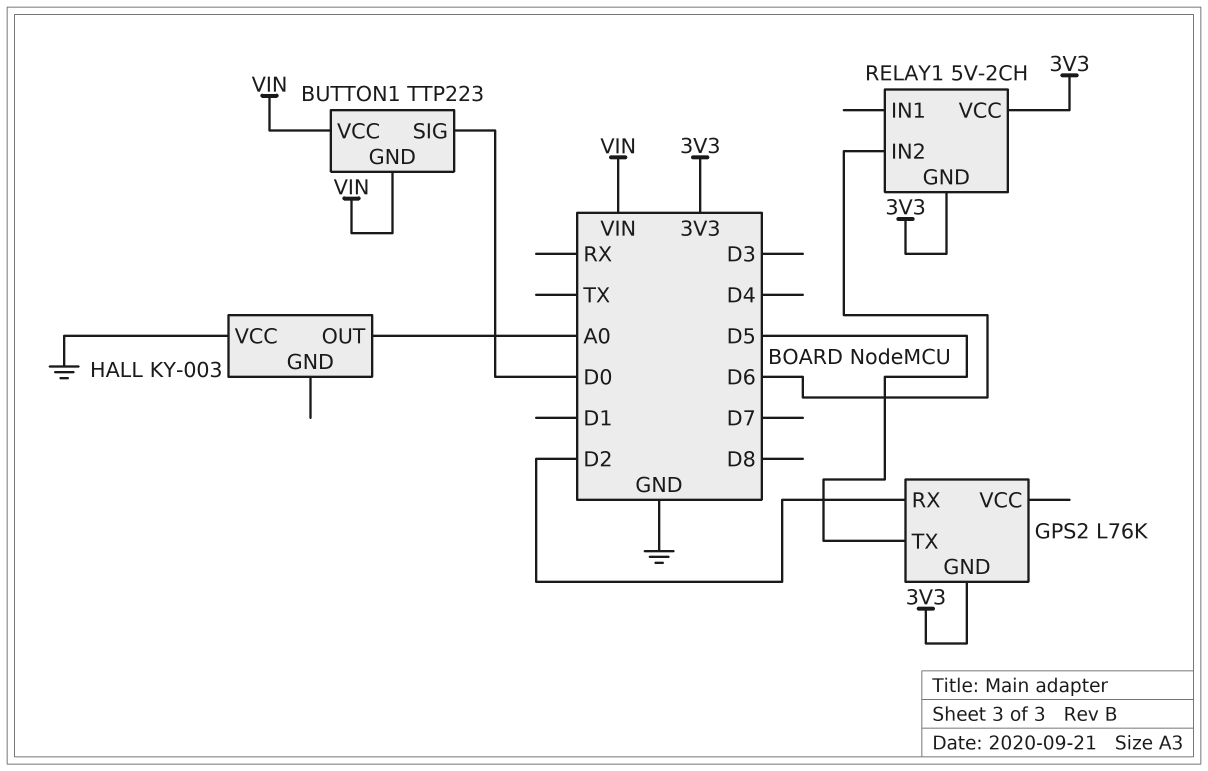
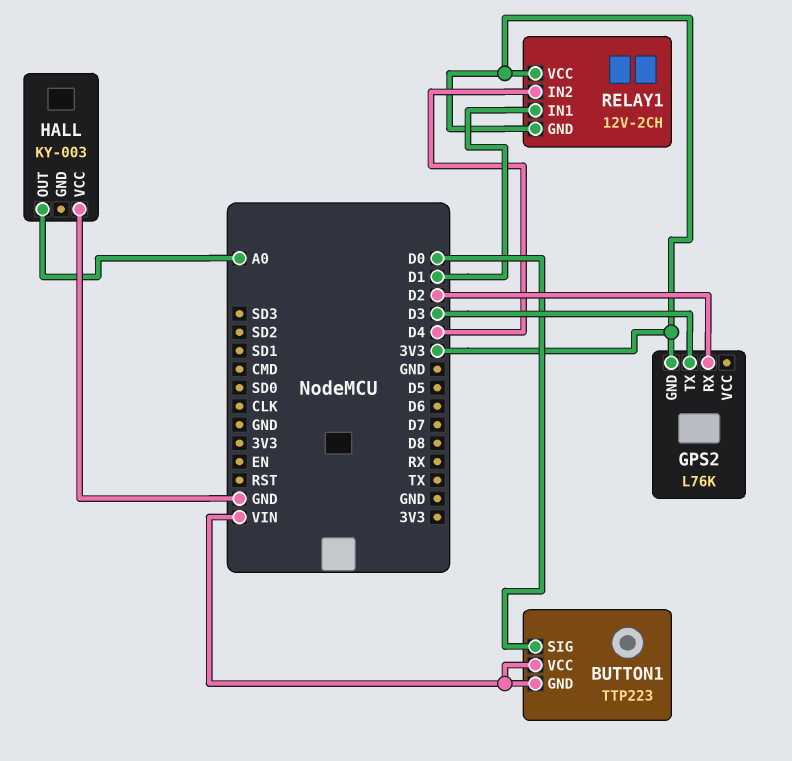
GPS2 pin TX: D5 -> D3
RELAY1: 5V-2CH -> 12V-2CH
RELAY1 pin IN1: none -> D1
RELAY1 pin IN2: D6 -> D4

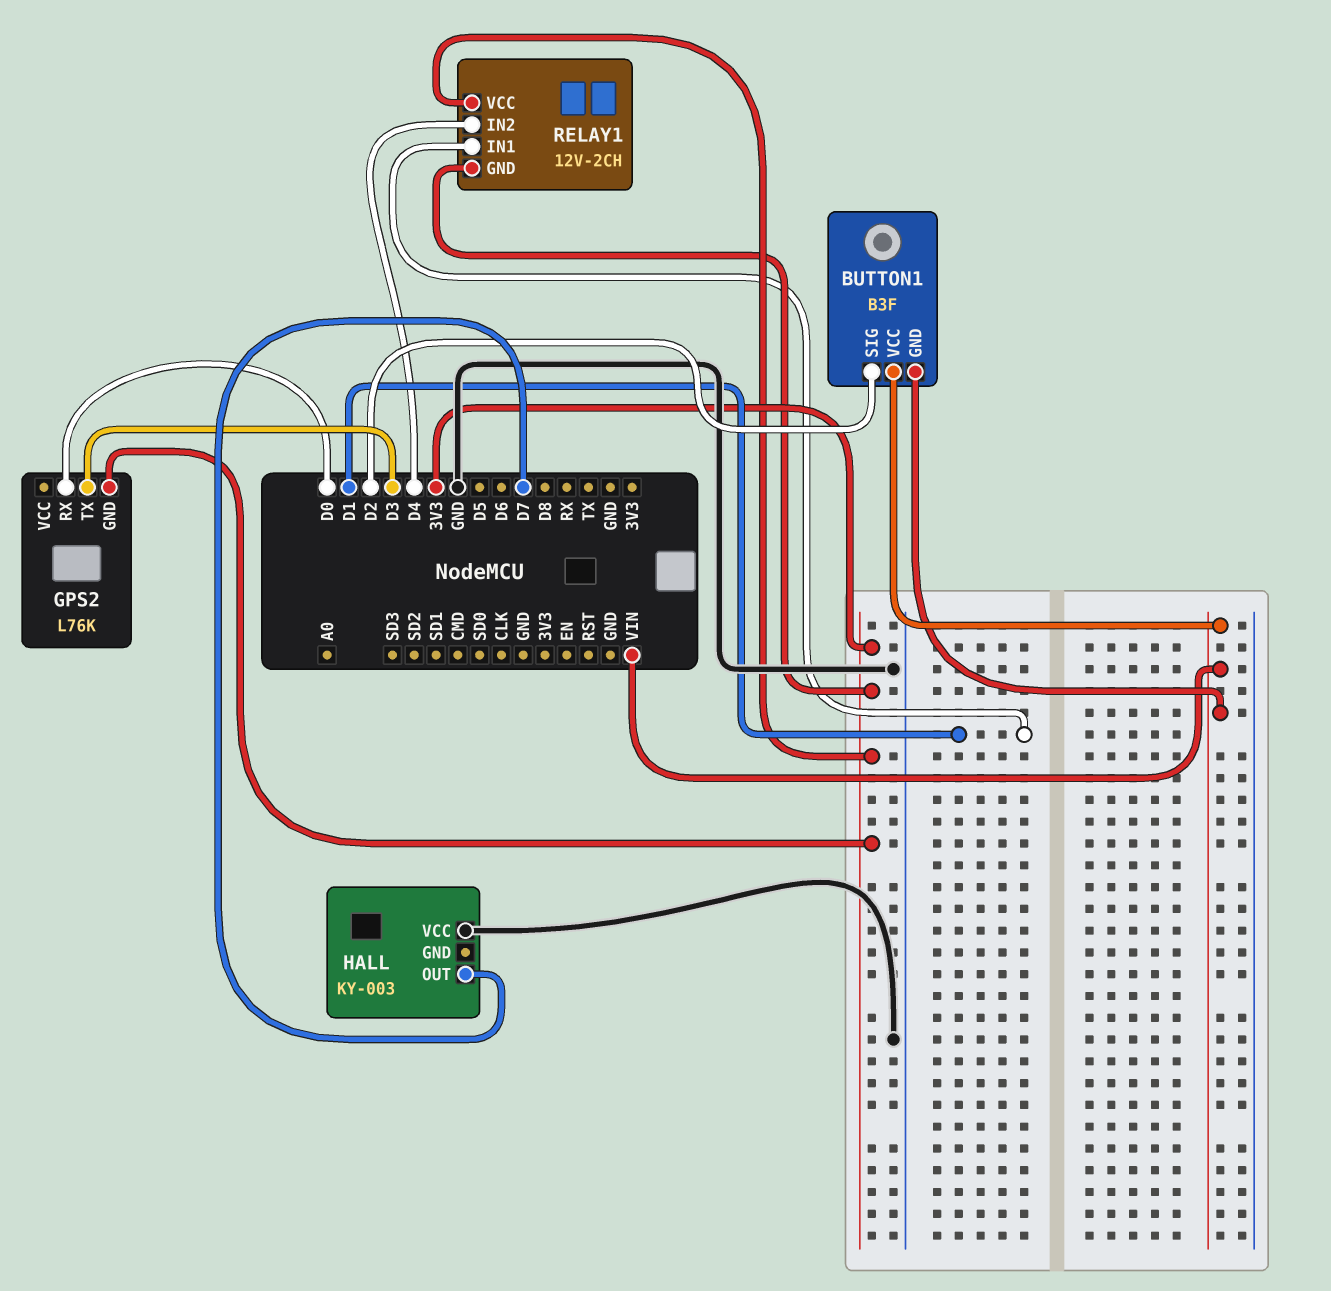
BUTTON1: TTP223 -> B3F
BUTTON1 pin SIG: D0 -> D2
GPS2 pin RX: D2 -> D0
HALL pin OUT: A0 -> D7

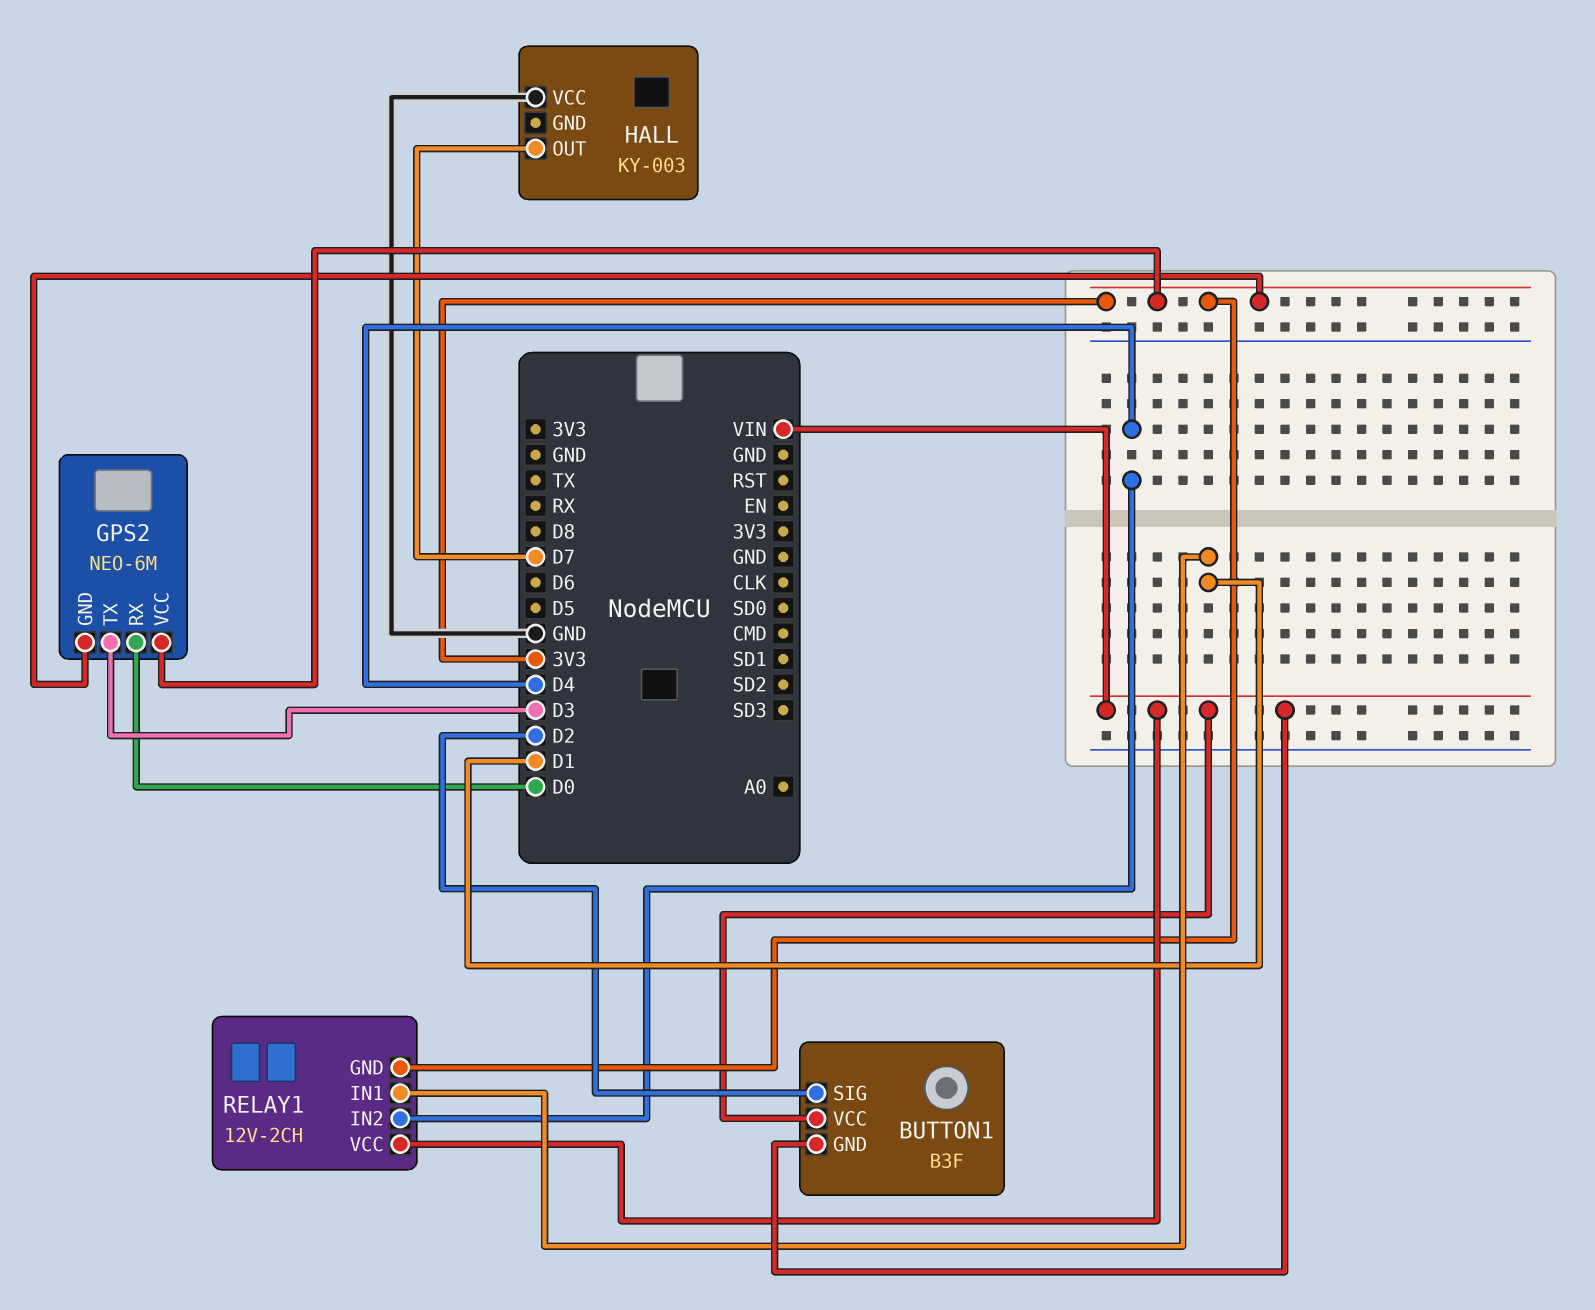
GPS2: L76K -> NEO-6M
GPS2 pin VCC: none -> 3V3
RELAY1 pin VCC: 3V3 -> VIN

